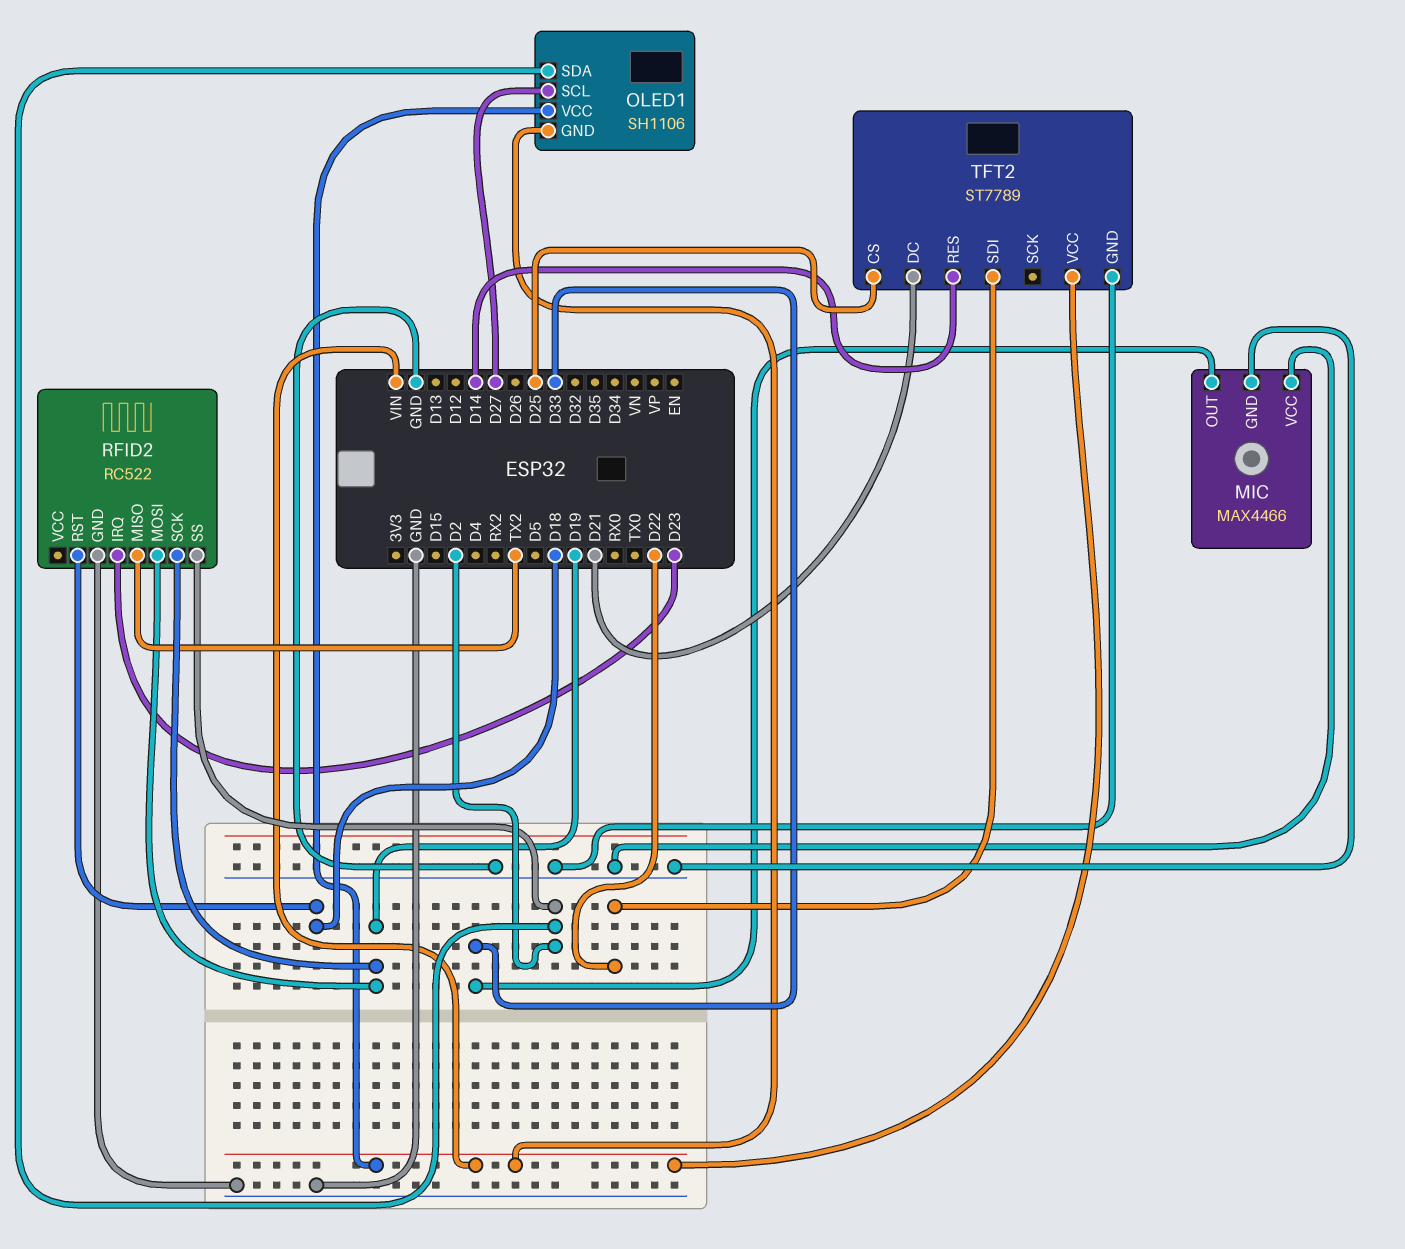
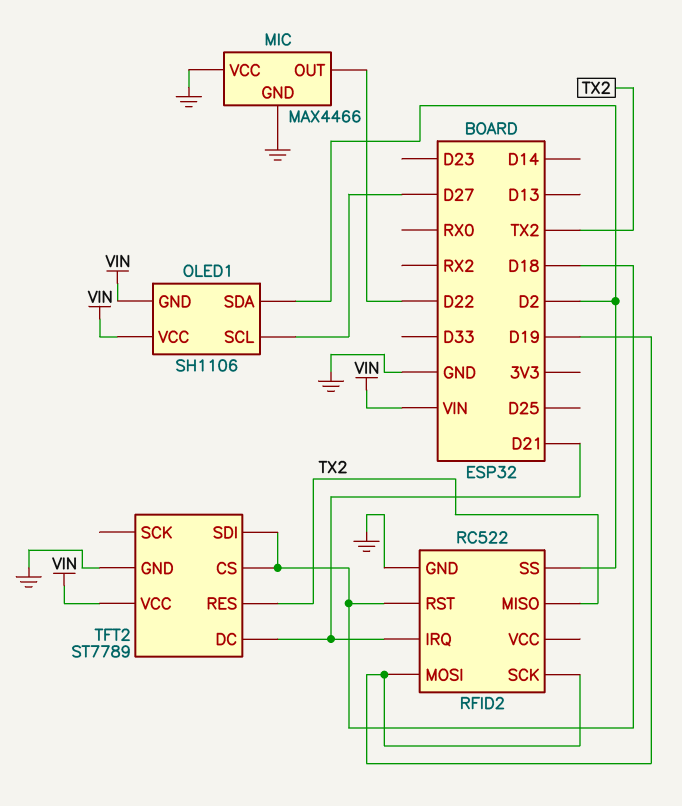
MIC pin OUT: D33 -> D22
RFID2 pin IRQ: D23 -> D21
TFT2 pin CS: D25 -> D18
TFT2 pin RES: D14 -> TX2
TFT2 pin SDI: D22 -> D18

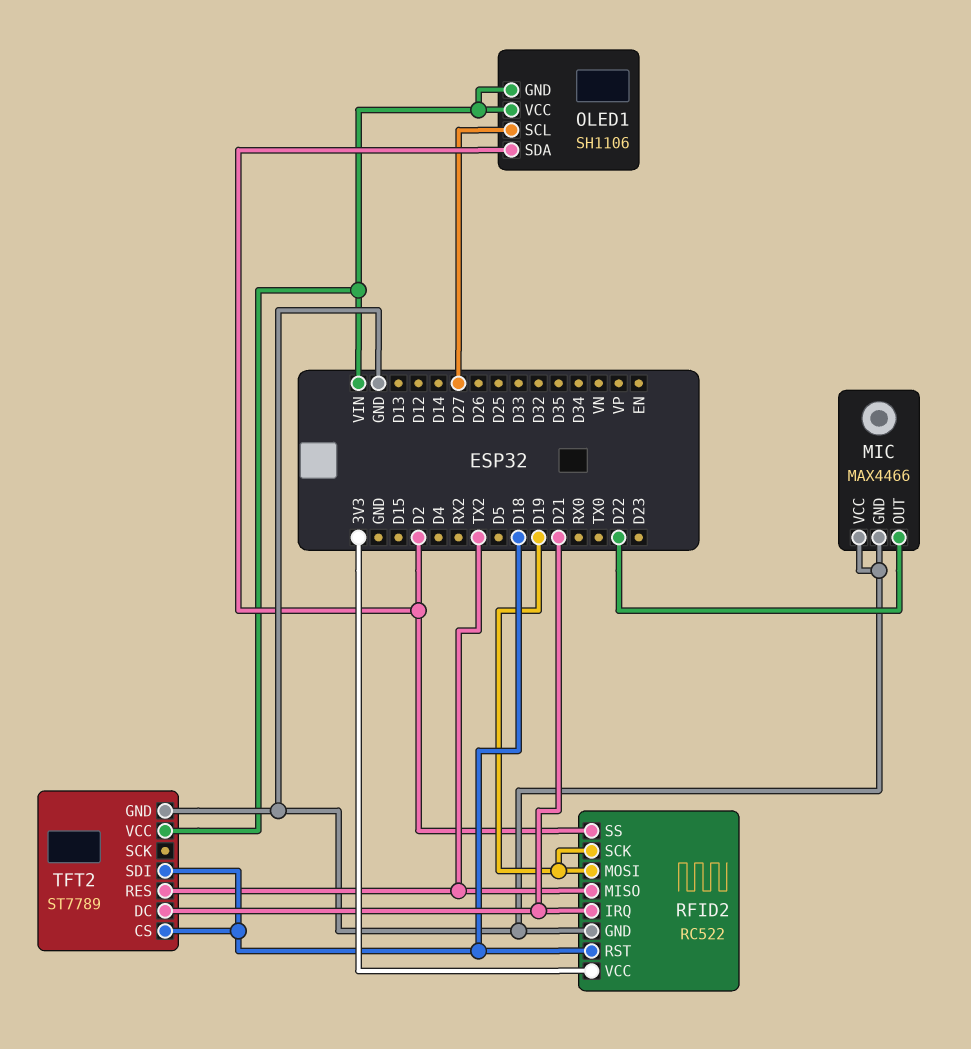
RFID2 pin VCC: none -> 3V3

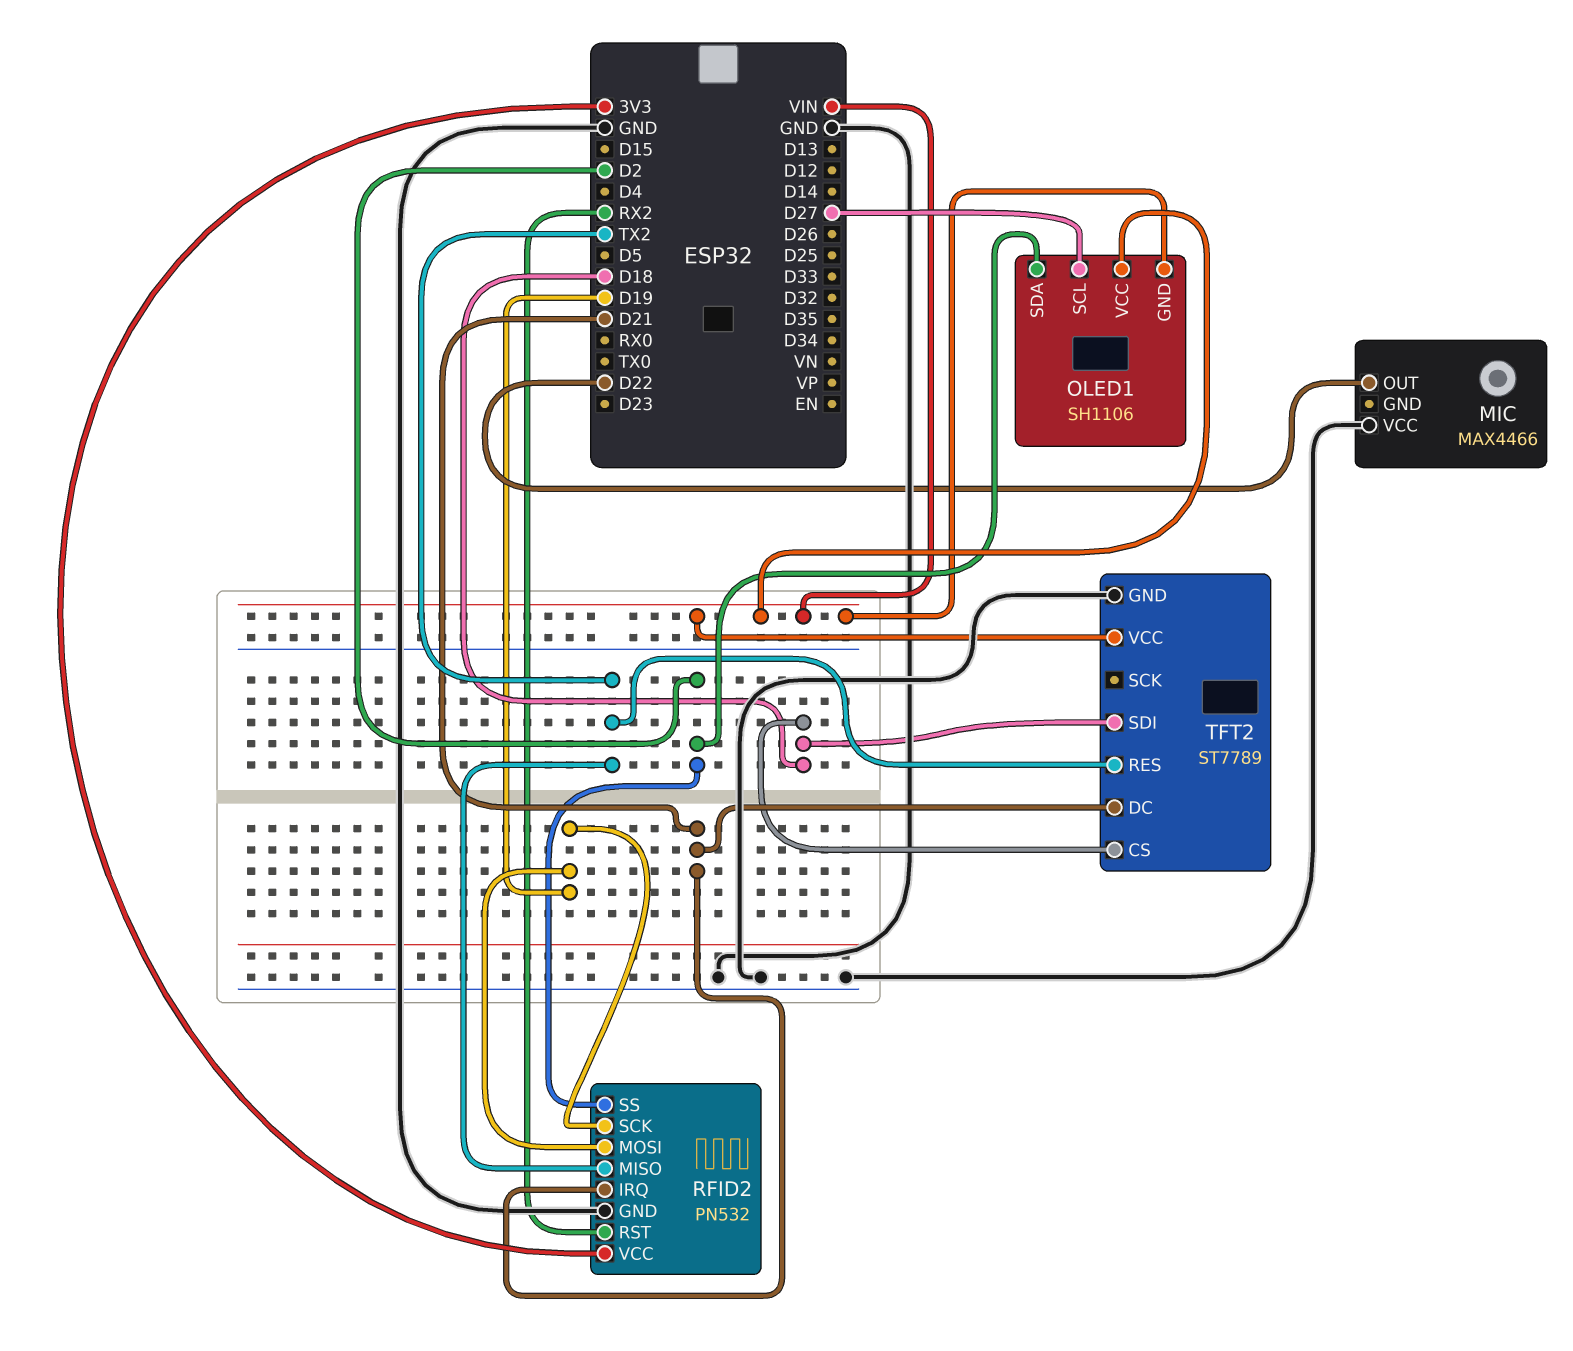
MIC pin GND: GND -> none
RFID2: RC522 -> PN532
RFID2 pin RST: D18 -> RX2

